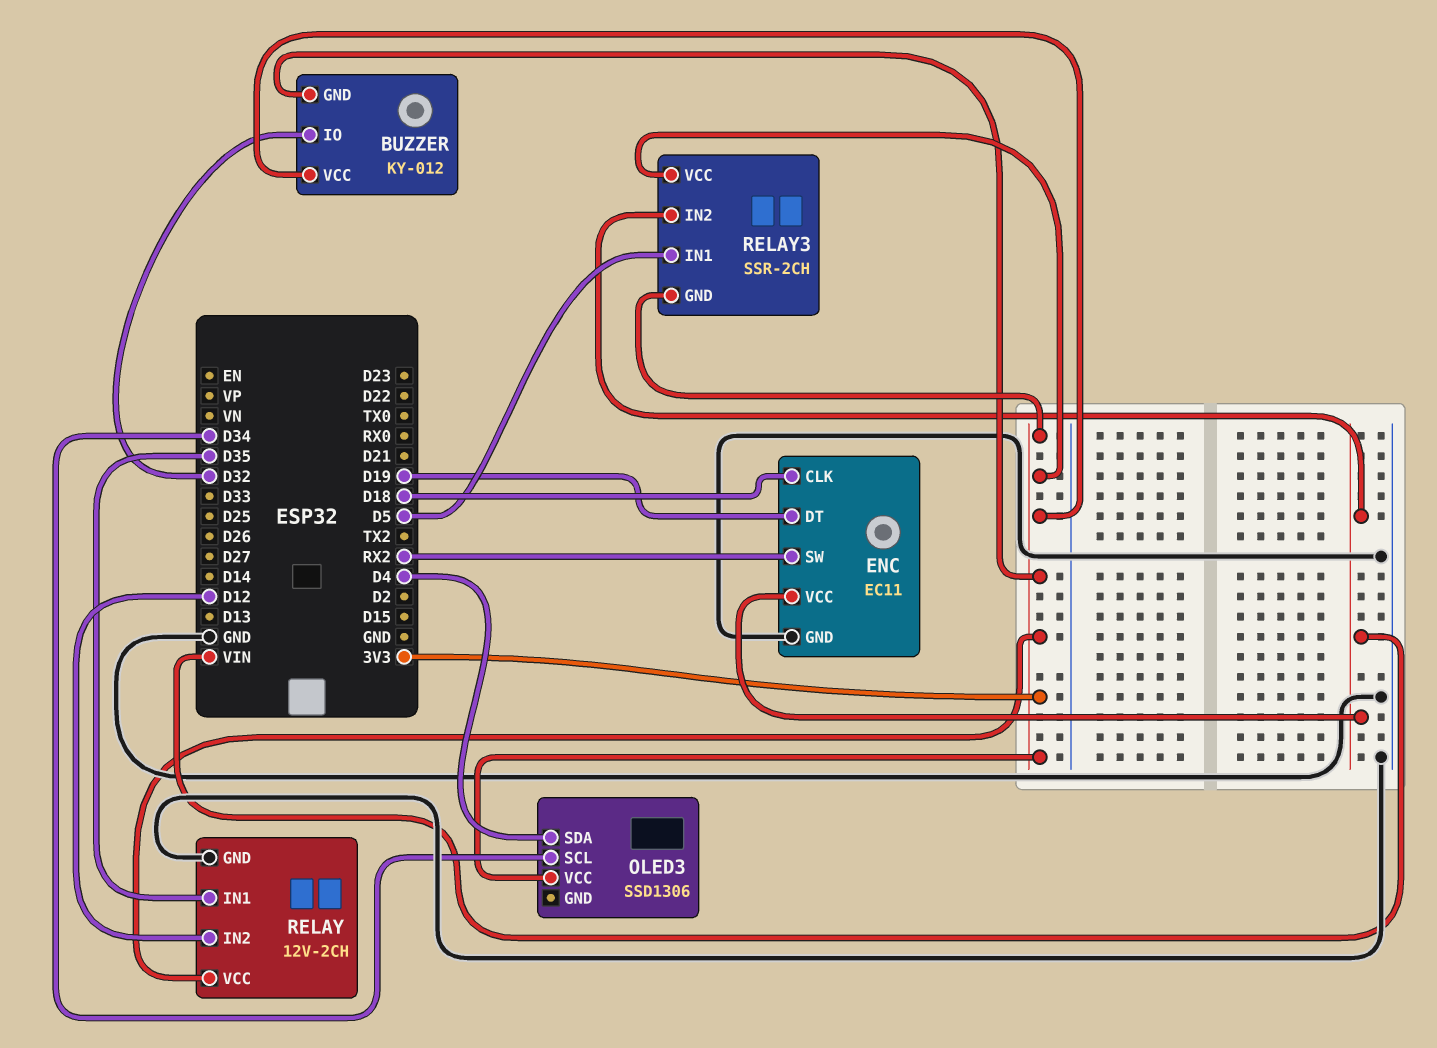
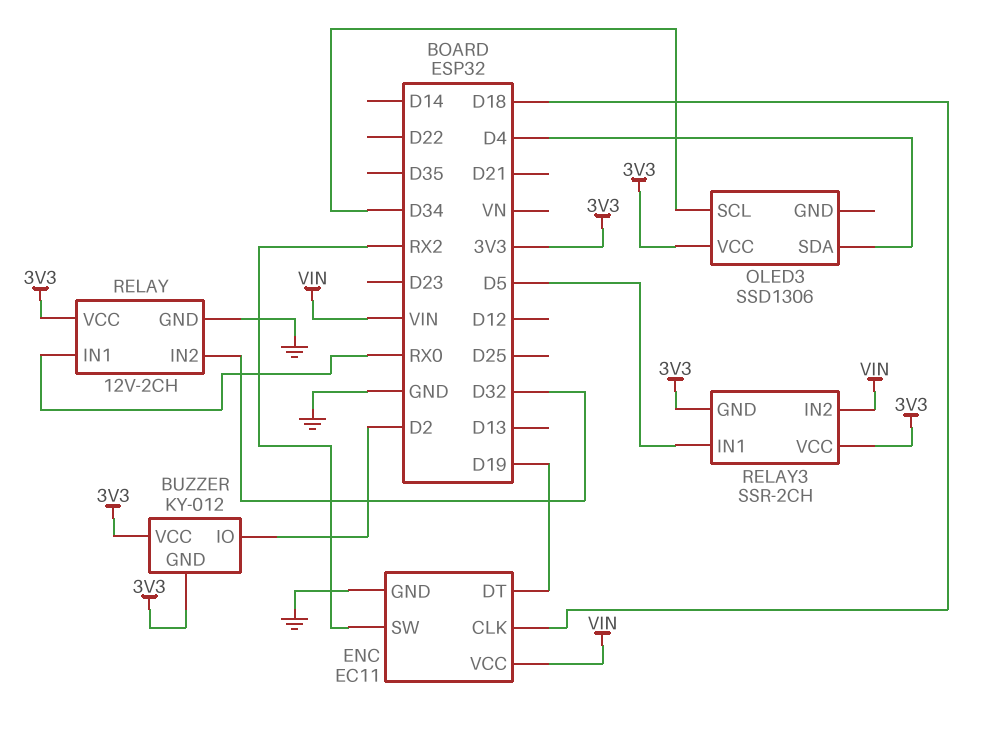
BUZZER pin IO: D32 -> D2
RELAY pin IN1: D35 -> RX0
RELAY pin IN2: D12 -> D32

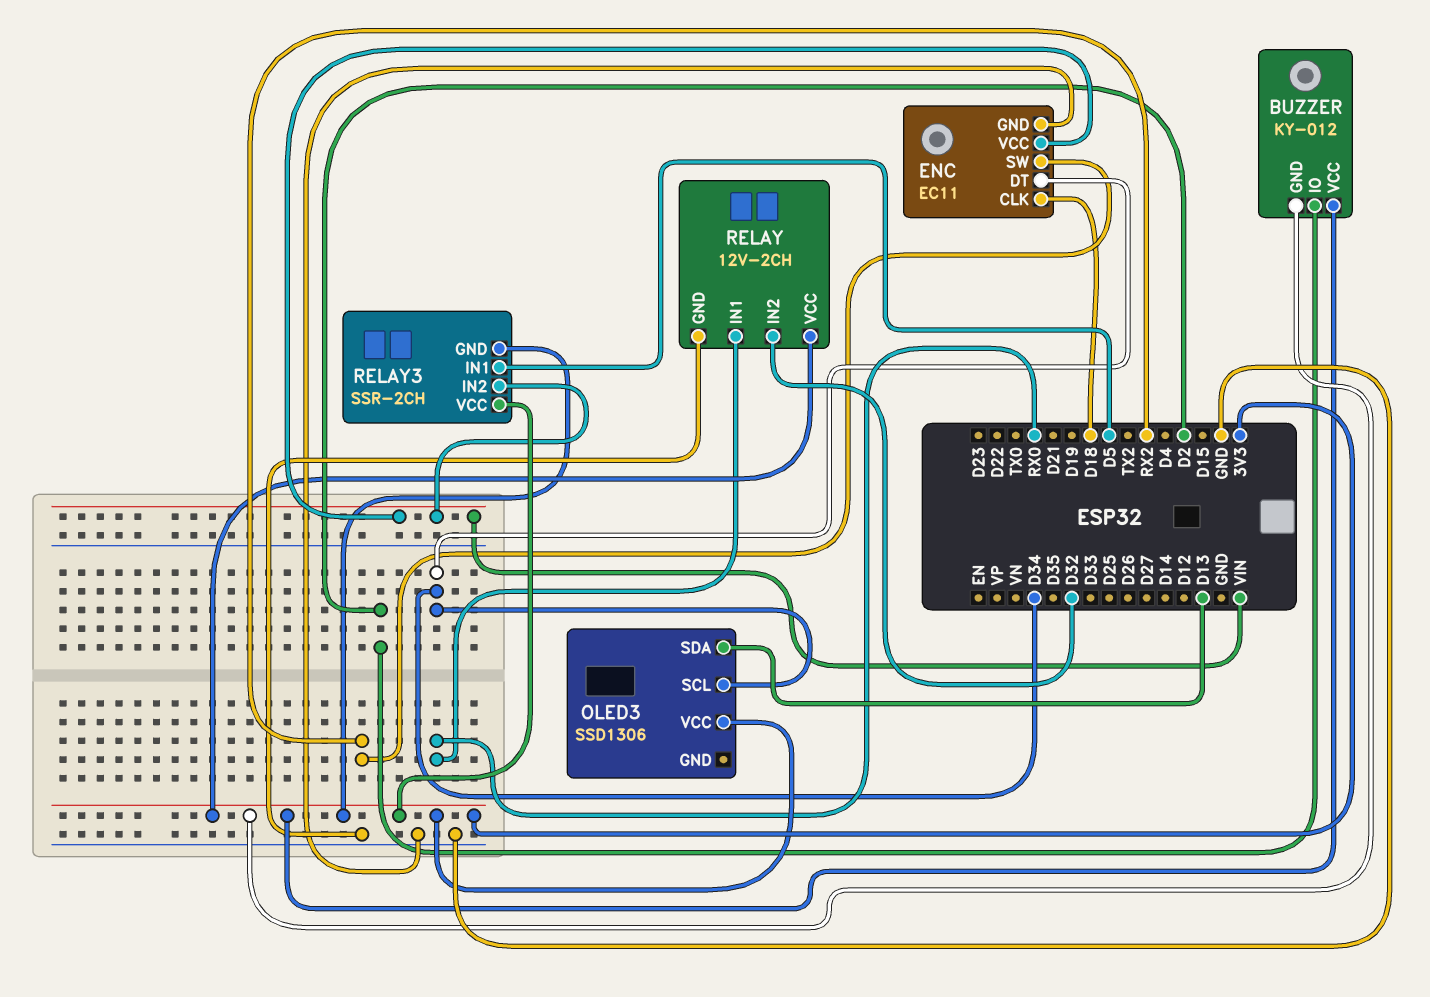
ENC pin DT: D19 -> D34
OLED3 pin SDA: D4 -> D13

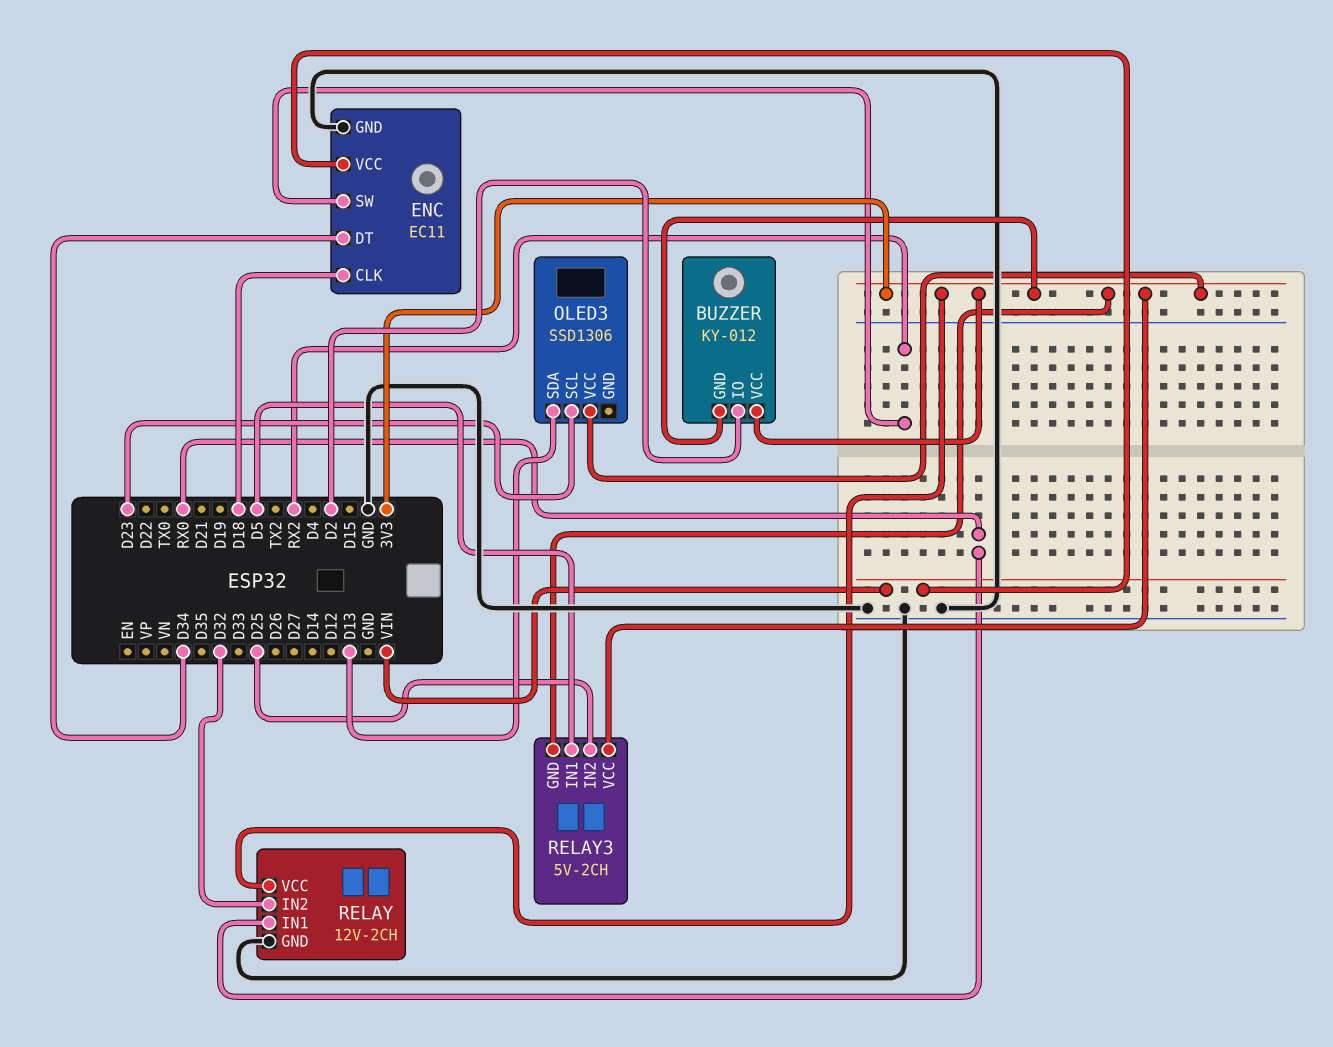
OLED3 pin SCL: D34 -> D23
RELAY3: SSR-2CH -> 5V-2CH
RELAY3 pin IN2: VIN -> D25

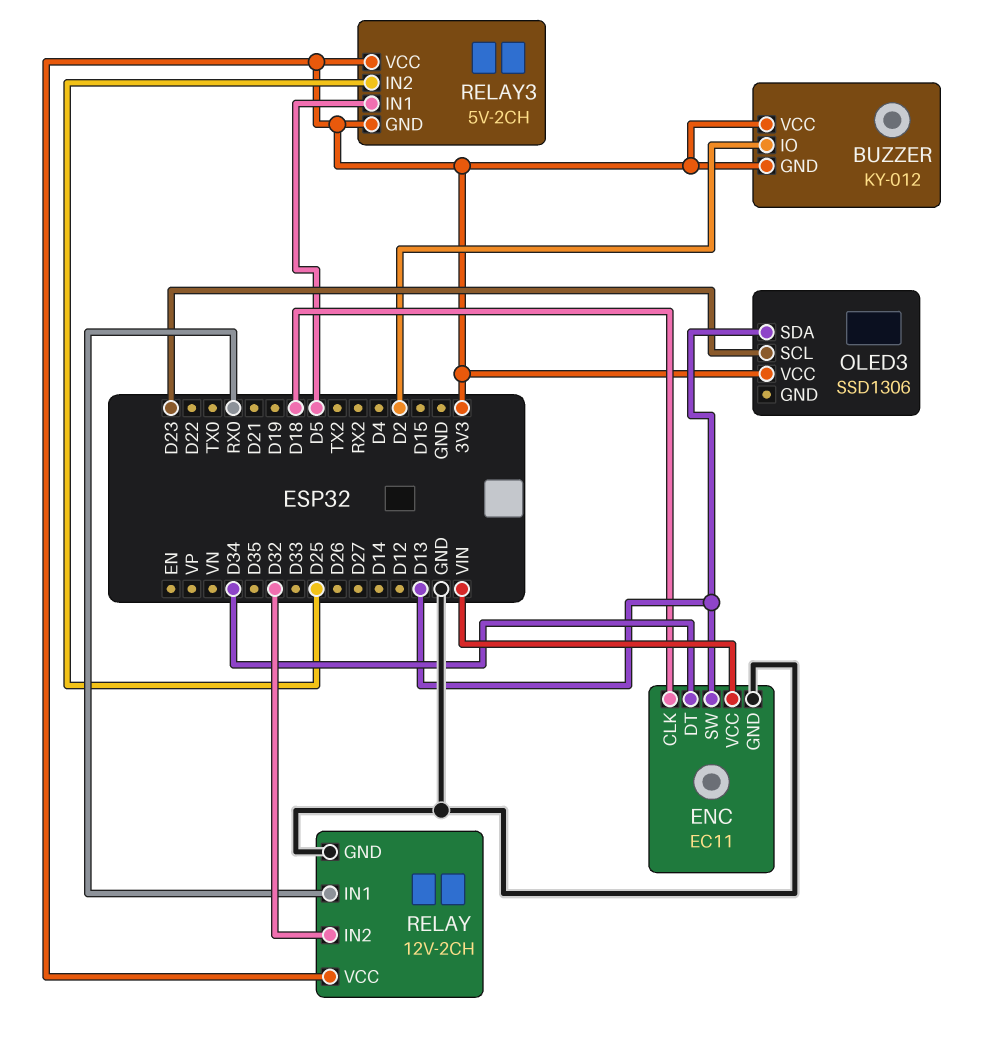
ENC pin SW: RX2 -> D13

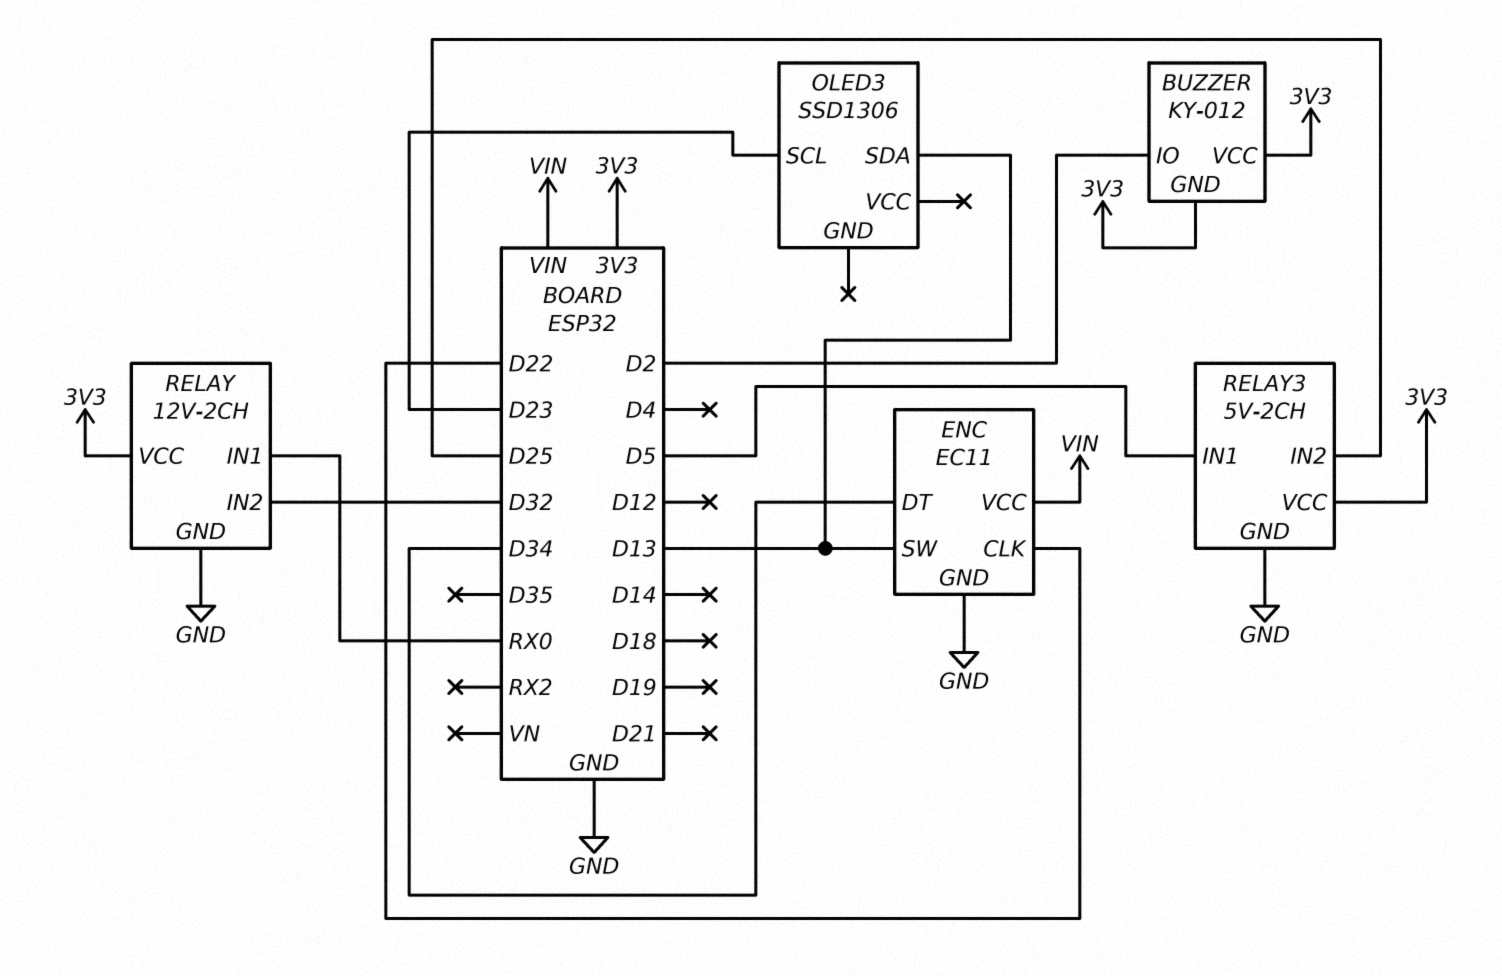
ENC pin CLK: D18 -> D22
OLED3 pin VCC: 3V3 -> none
RELAY3 pin GND: 3V3 -> GND

